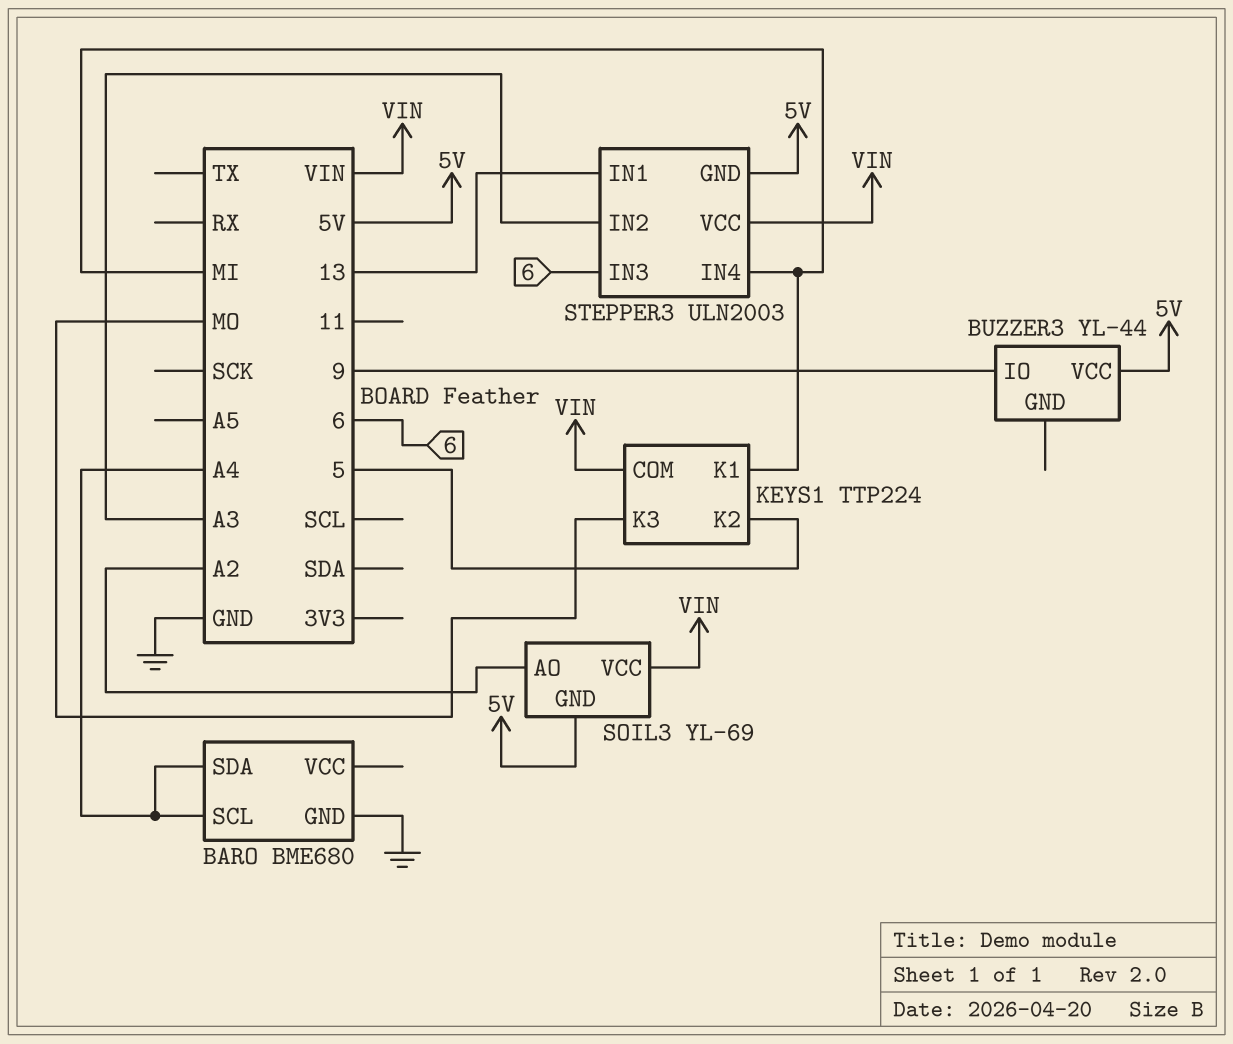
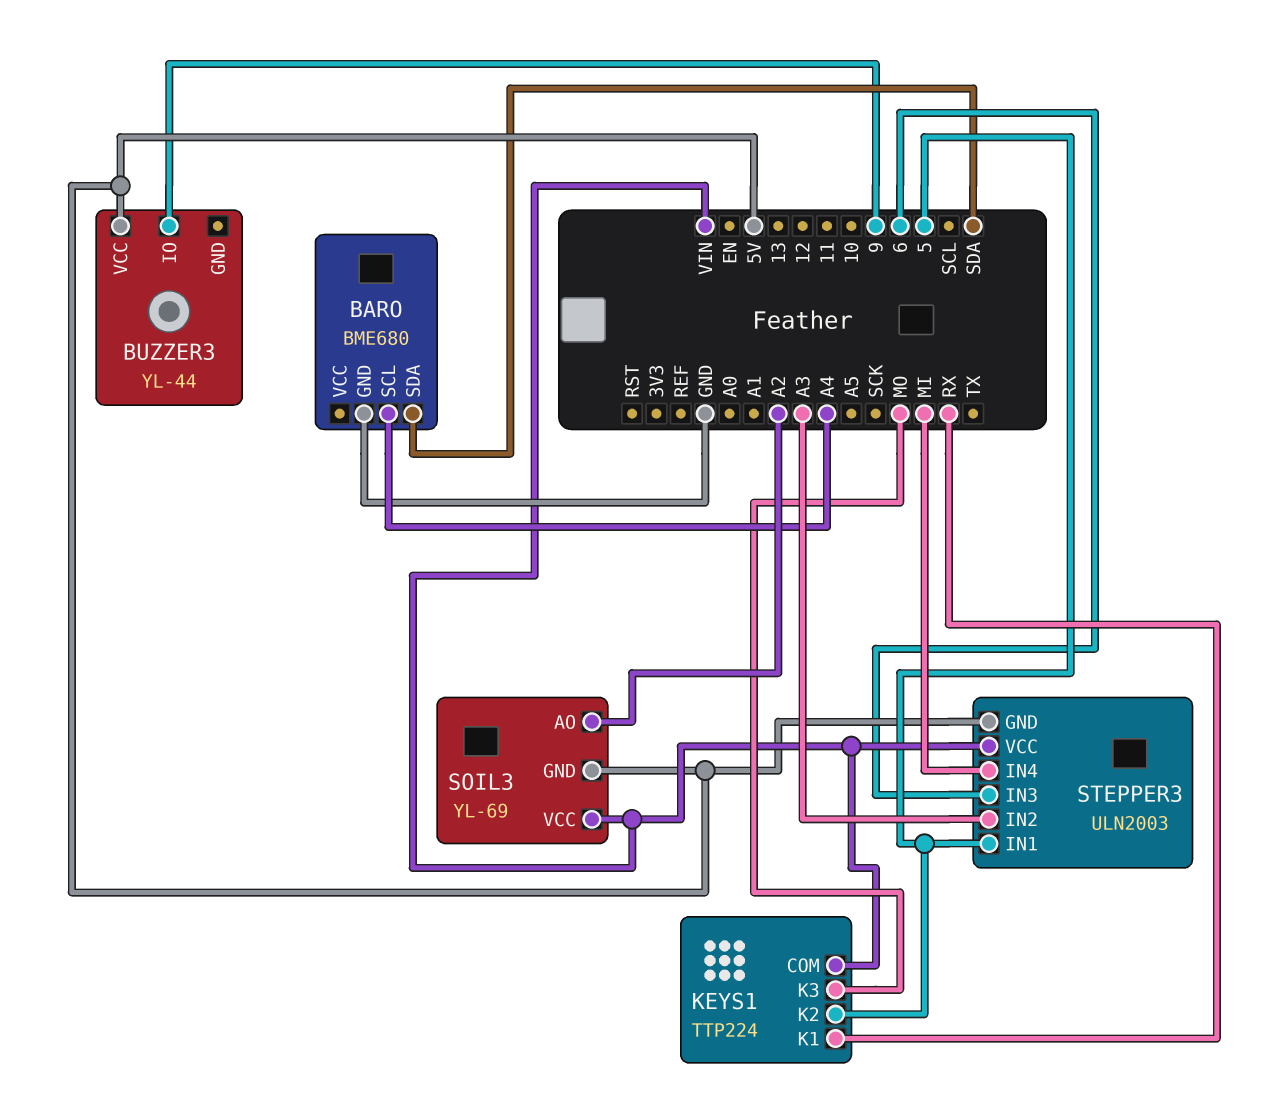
BARO pin SDA: A4 -> SDA
KEYS1 pin K1: MI -> RX
STEPPER3 pin IN1: 13 -> 5

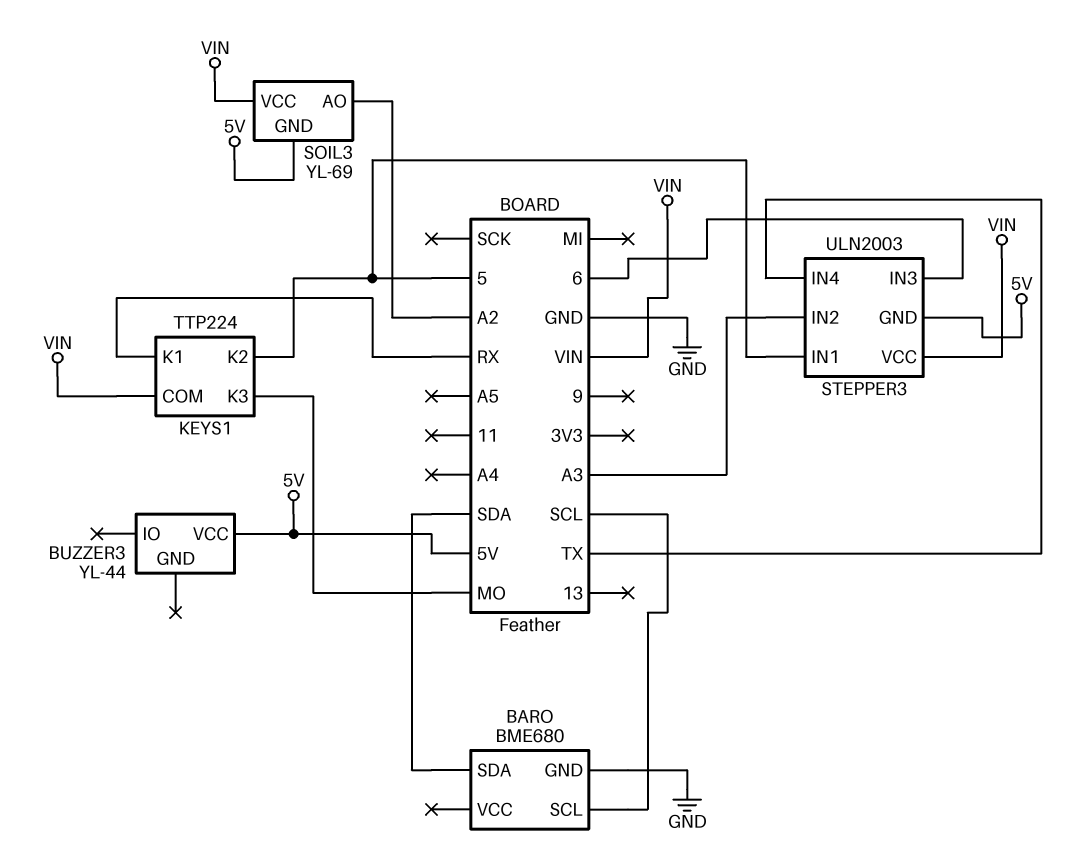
BARO pin SCL: A4 -> SCL
BUZZER3 pin IO: 9 -> none
STEPPER3 pin IN4: MI -> TX

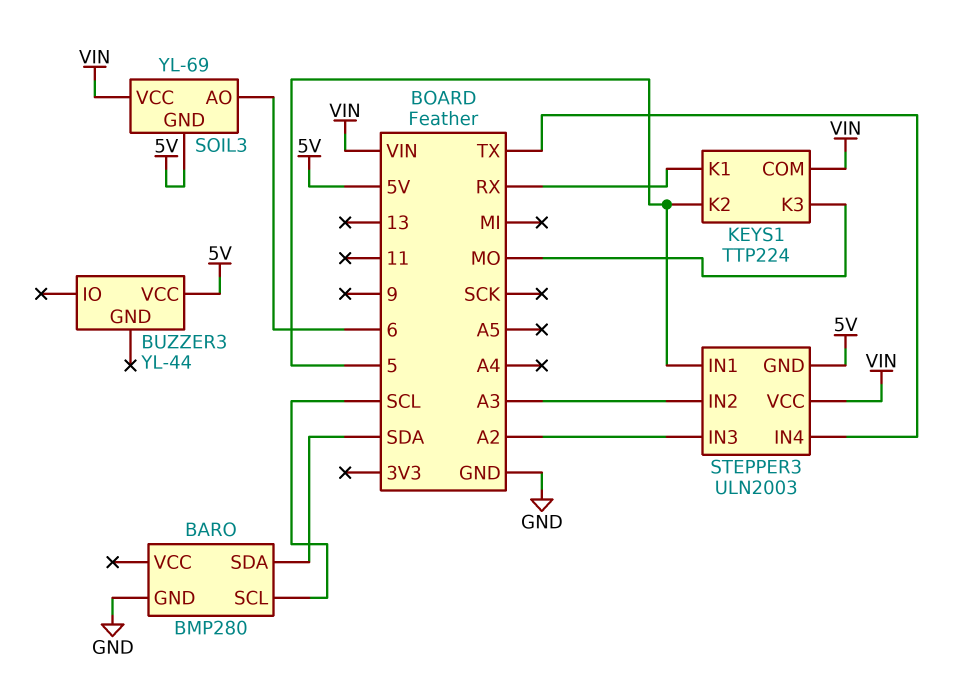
BARO: BME680 -> BMP280
SOIL3 pin AO: A2 -> 6
STEPPER3 pin IN3: 6 -> A2

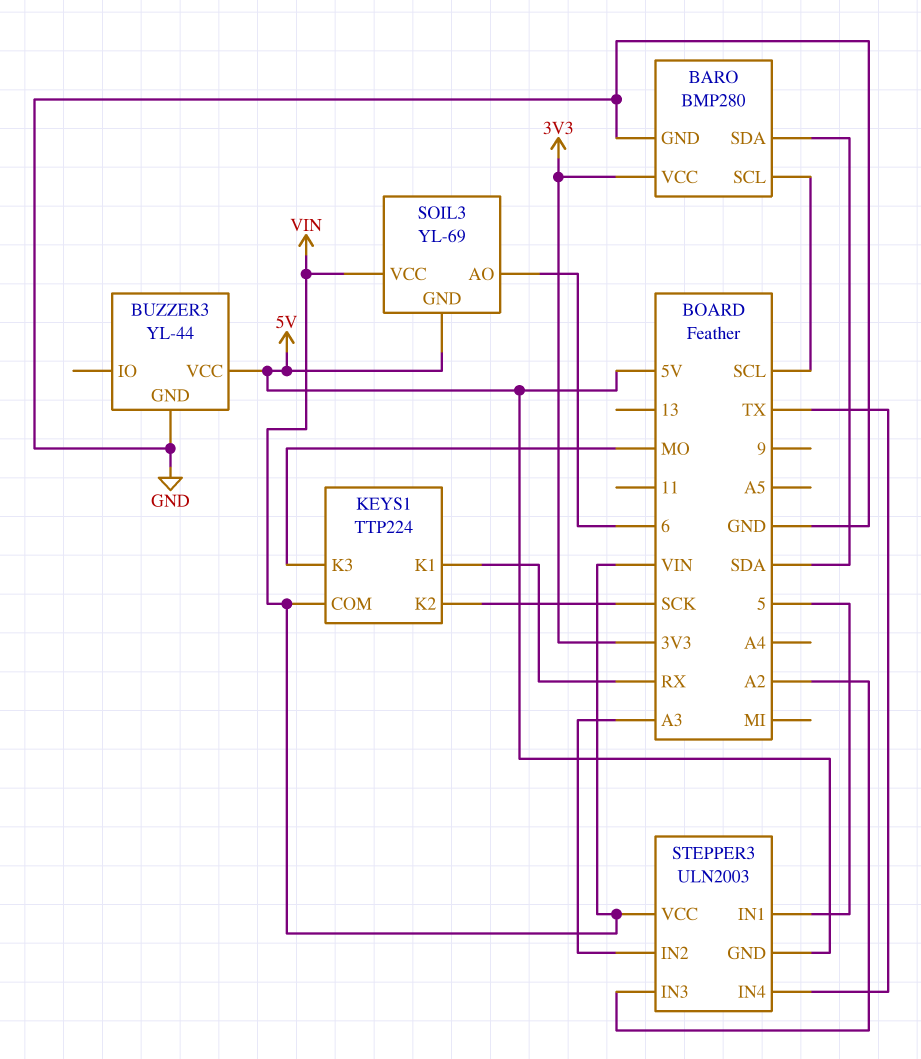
BARO pin VCC: none -> 3V3
BUZZER3 pin GND: none -> GND
KEYS1 pin K2: 5 -> SCK

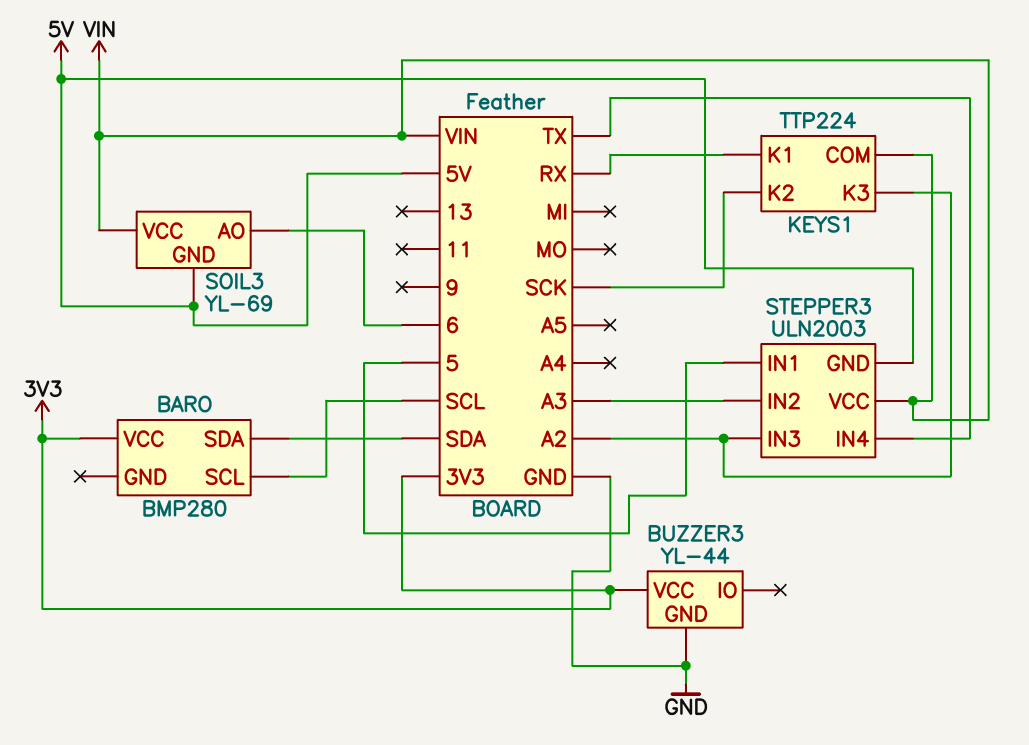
BARO pin GND: GND -> none
BUZZER3 pin VCC: 5V -> 3V3
KEYS1 pin K3: MO -> A2

